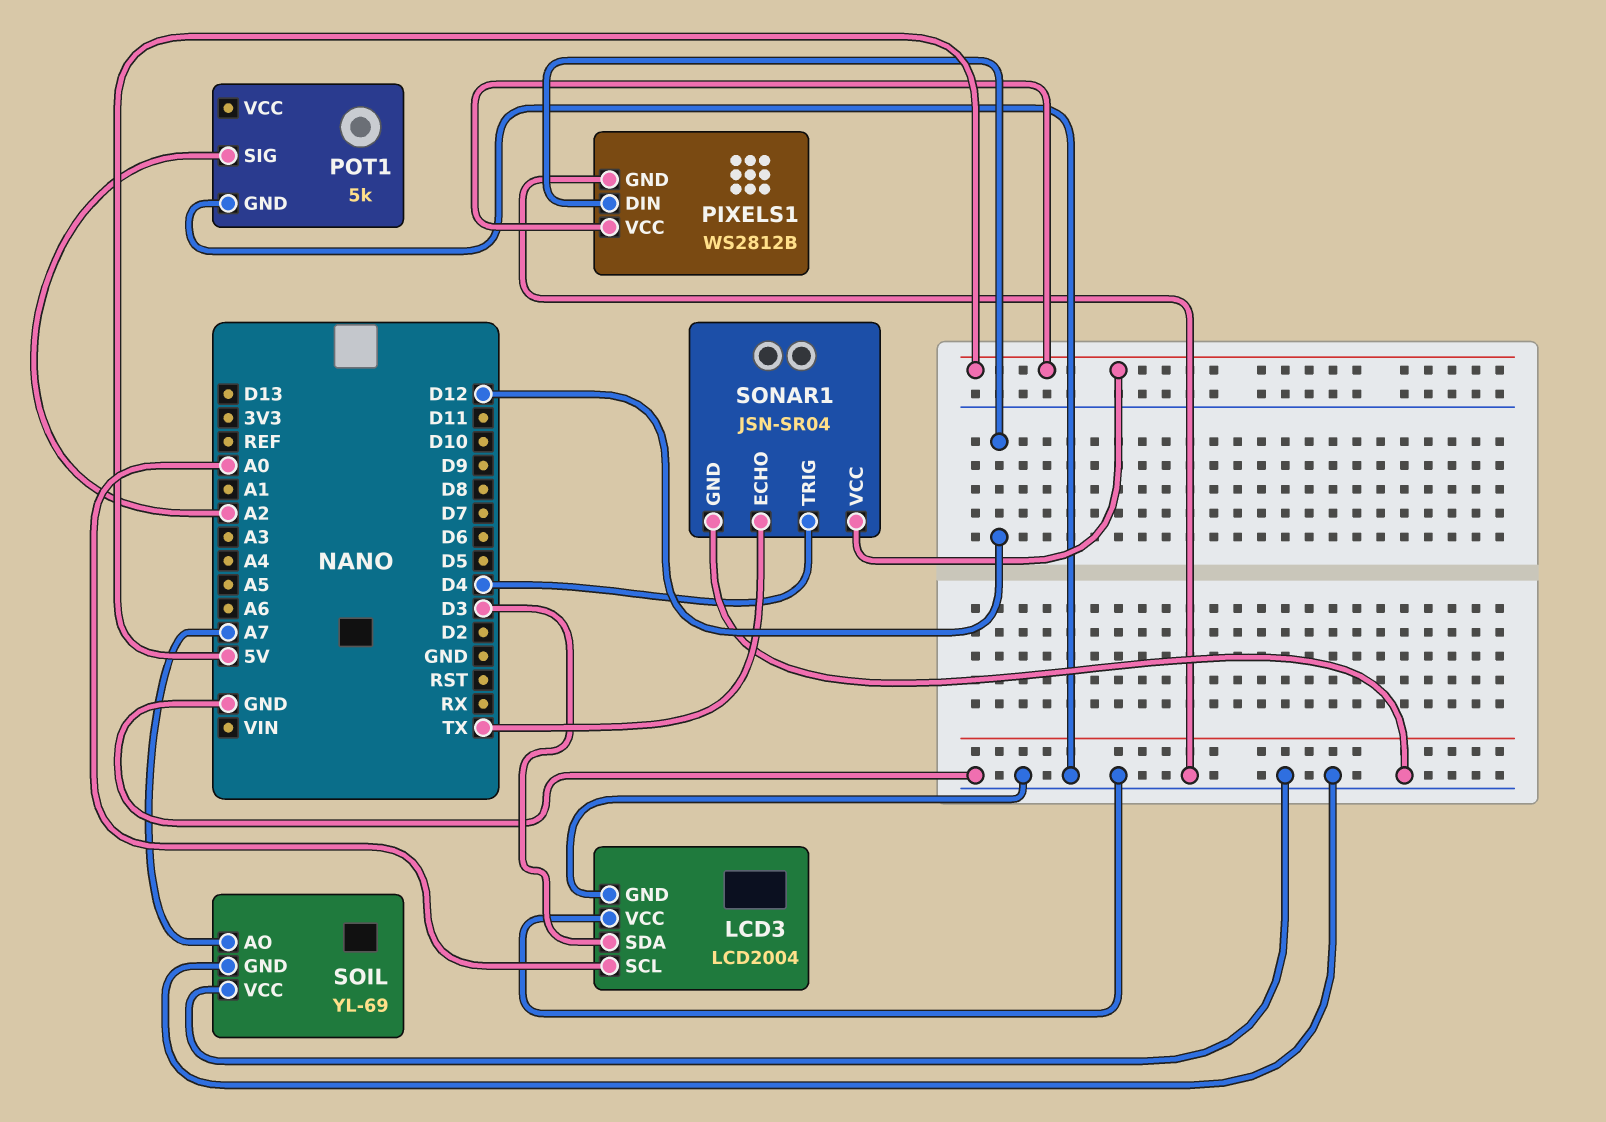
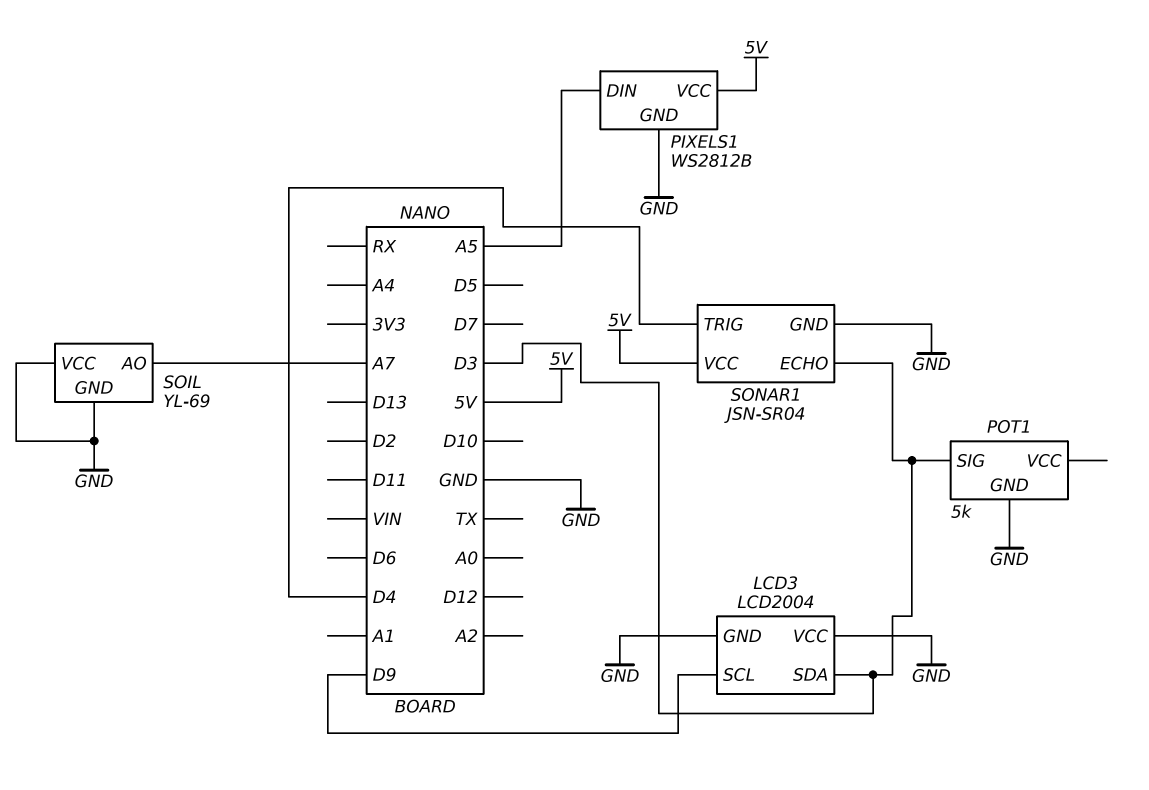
LCD3 pin SCL: A0 -> D9
PIXELS1 pin DIN: D12 -> A5
POT1 pin SIG: A2 -> D3
SONAR1 pin ECHO: TX -> D3

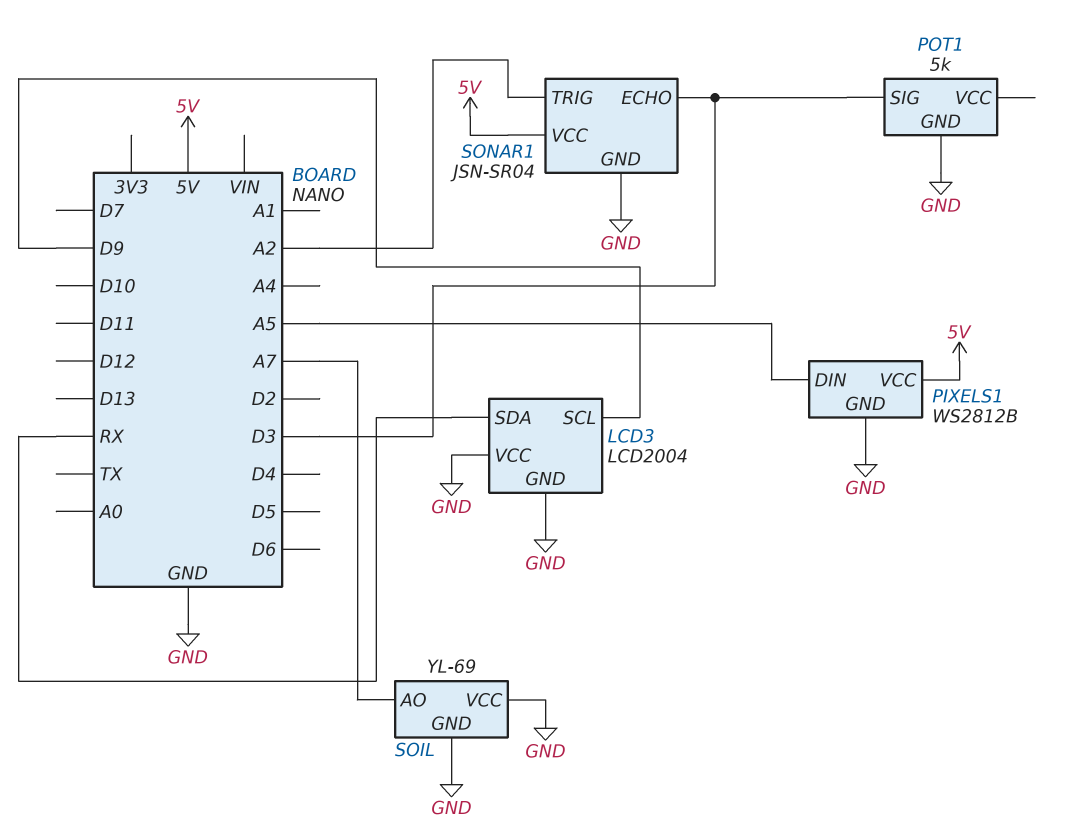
LCD3 pin SDA: D3 -> RX
SONAR1 pin TRIG: D4 -> A2

